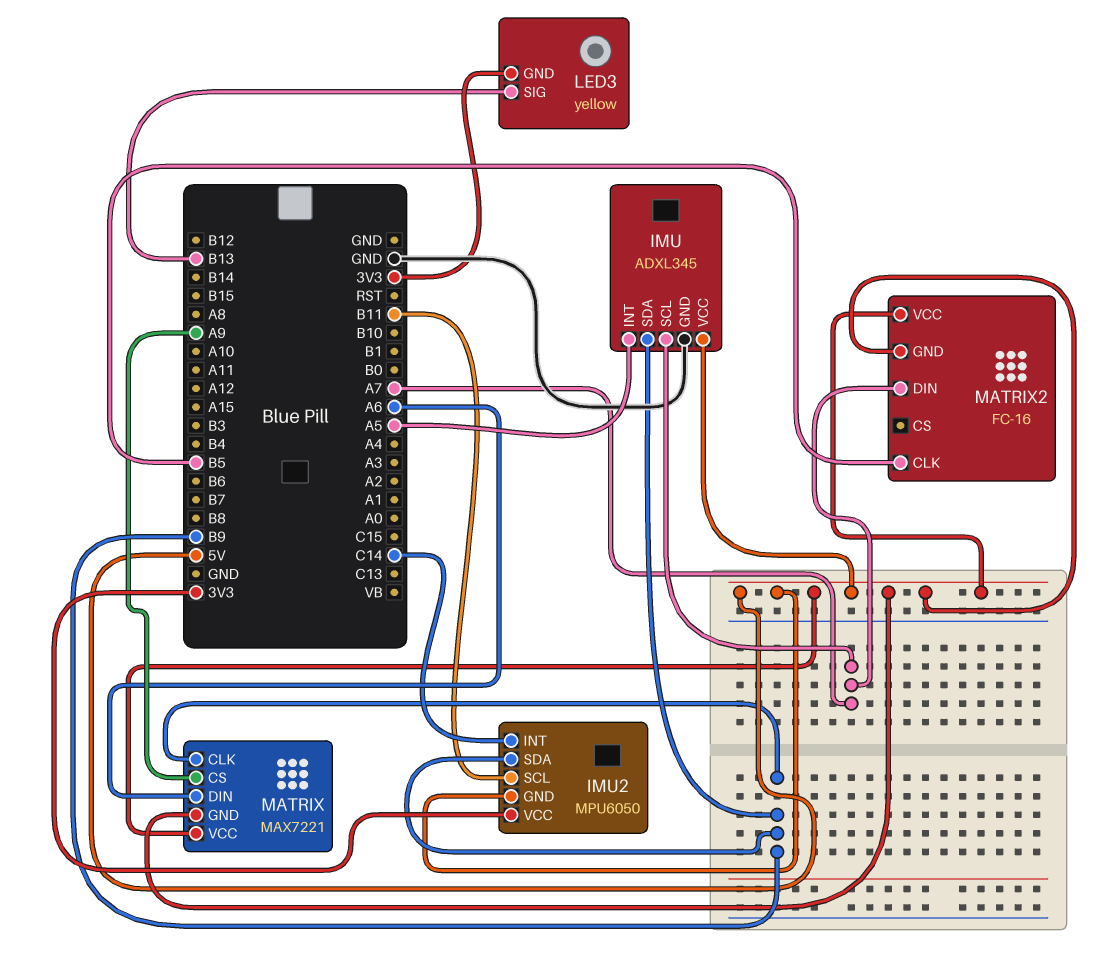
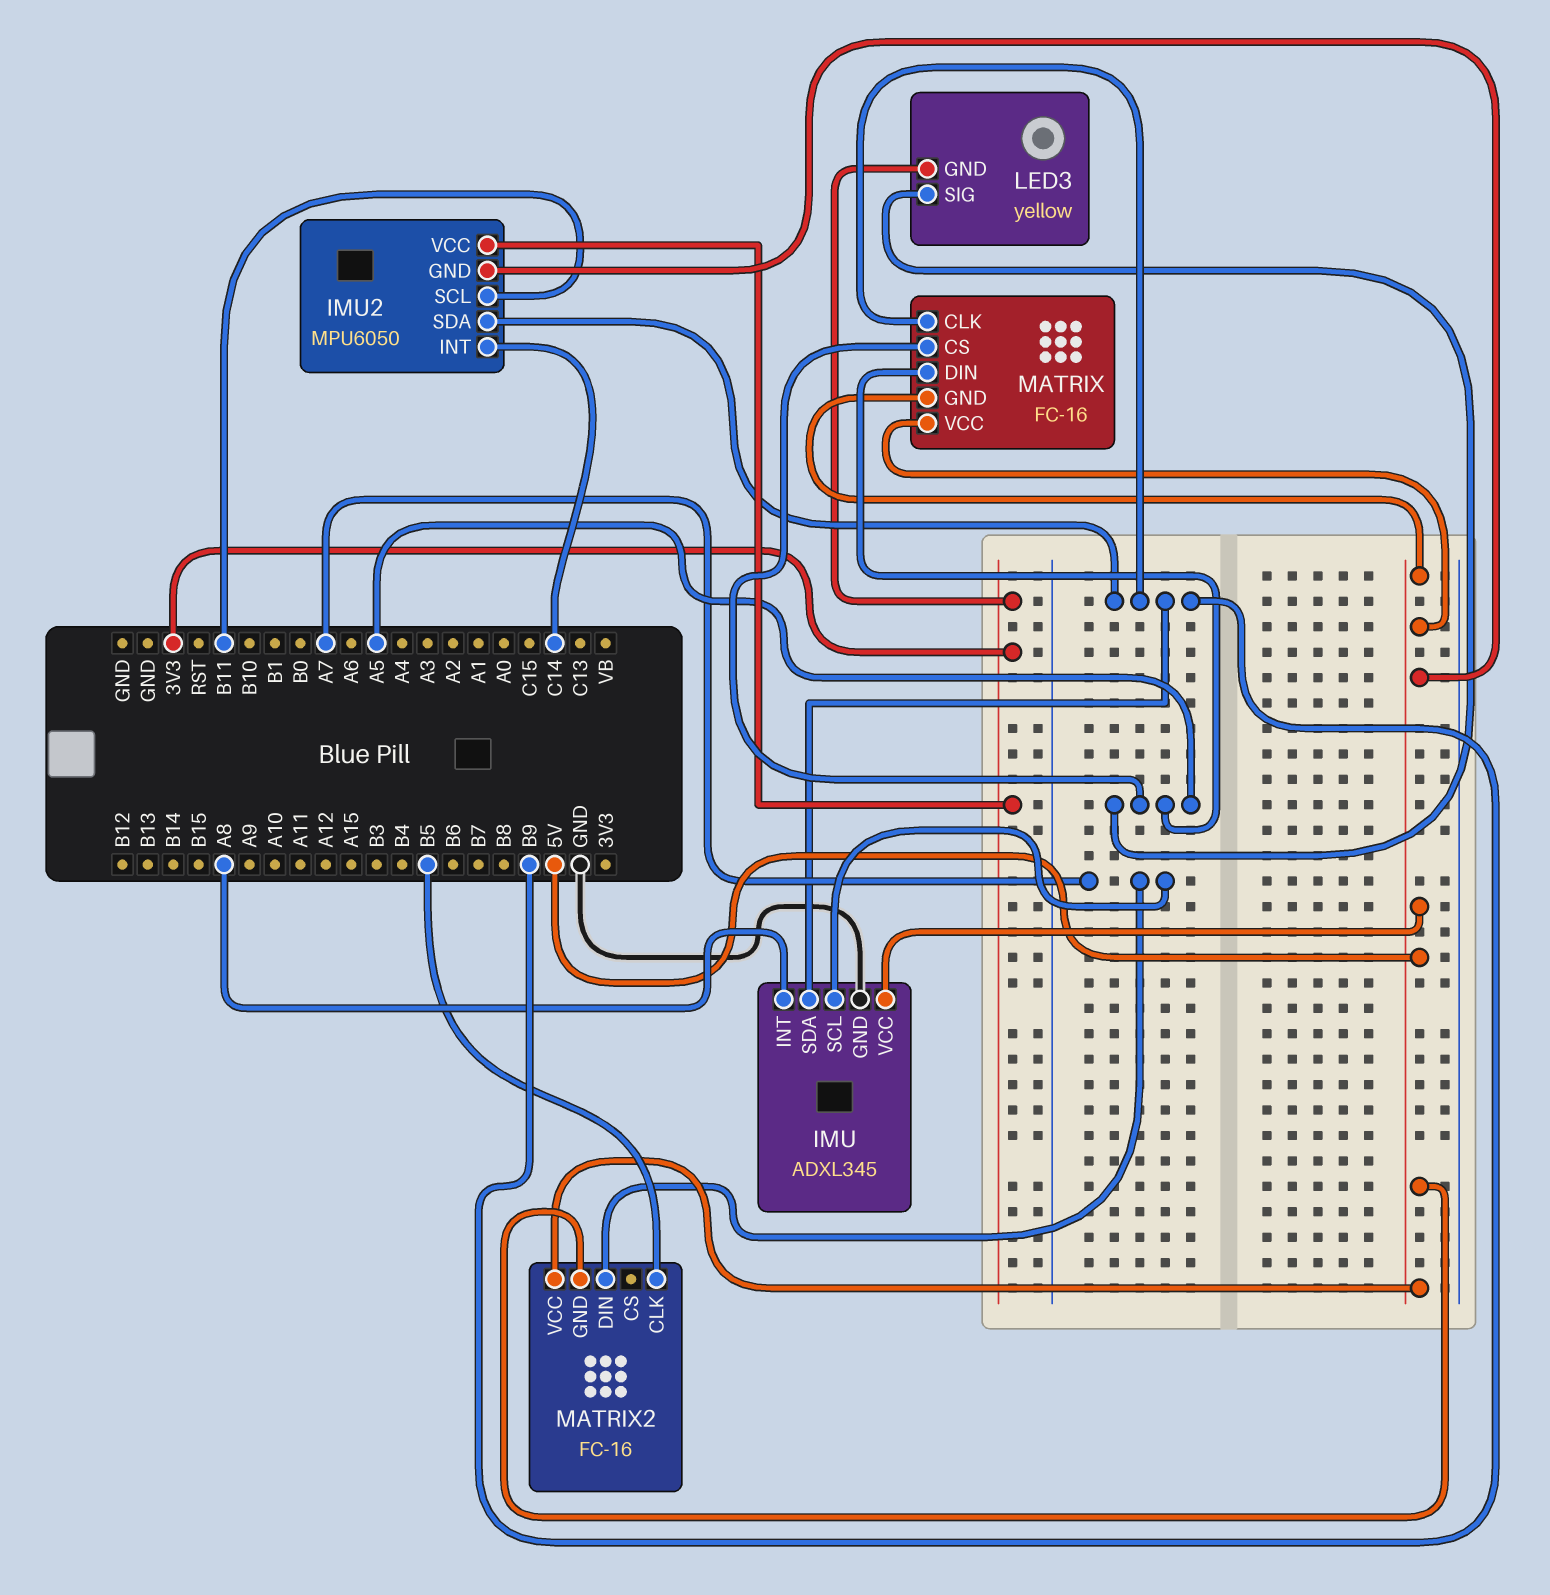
IMU pin INT: A5 -> A8
LED3 pin SIG: B13 -> A5
MATRIX: MAX7221 -> FC-16
MATRIX pin CS: A9 -> A5
MATRIX pin DIN: A6 -> A5

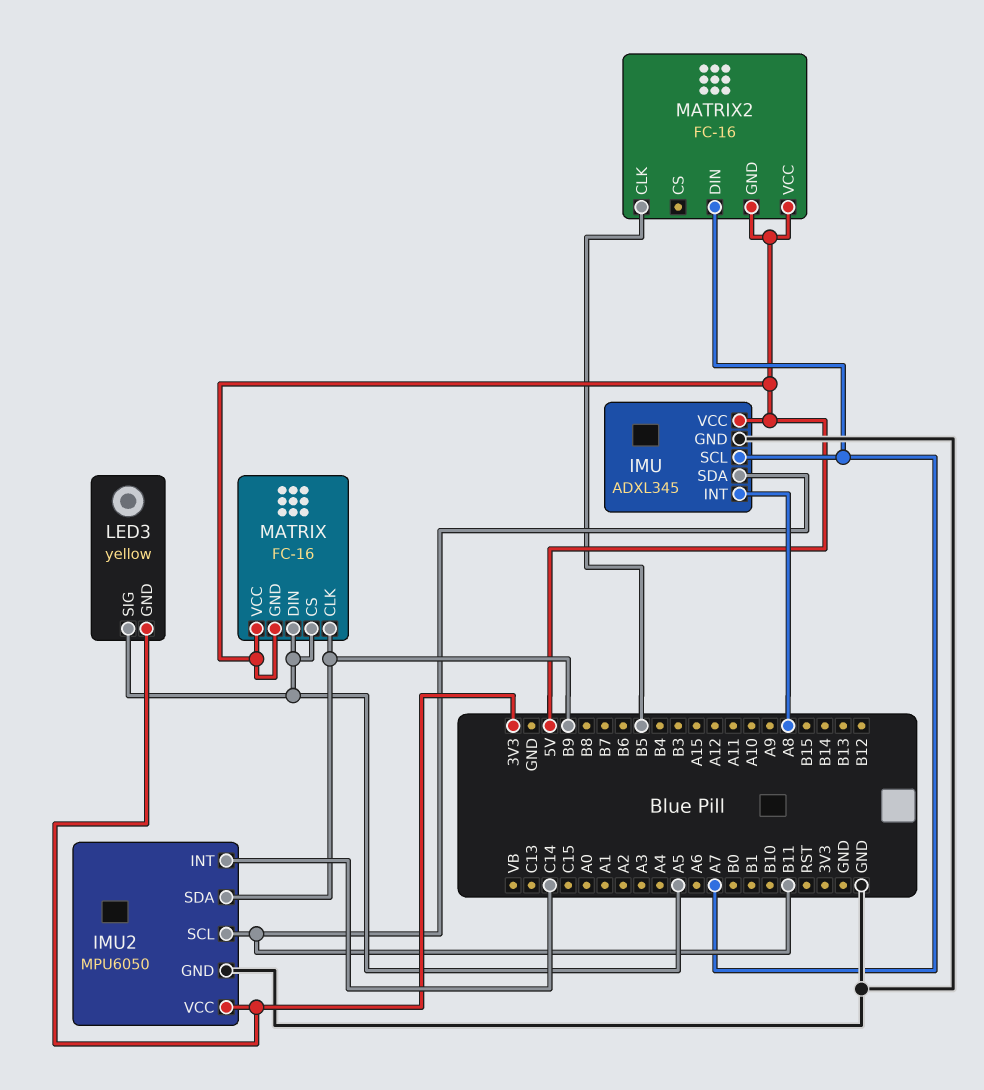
IMU pin SDA: B9 -> B11
IMU2 pin GND: 5V -> GND

